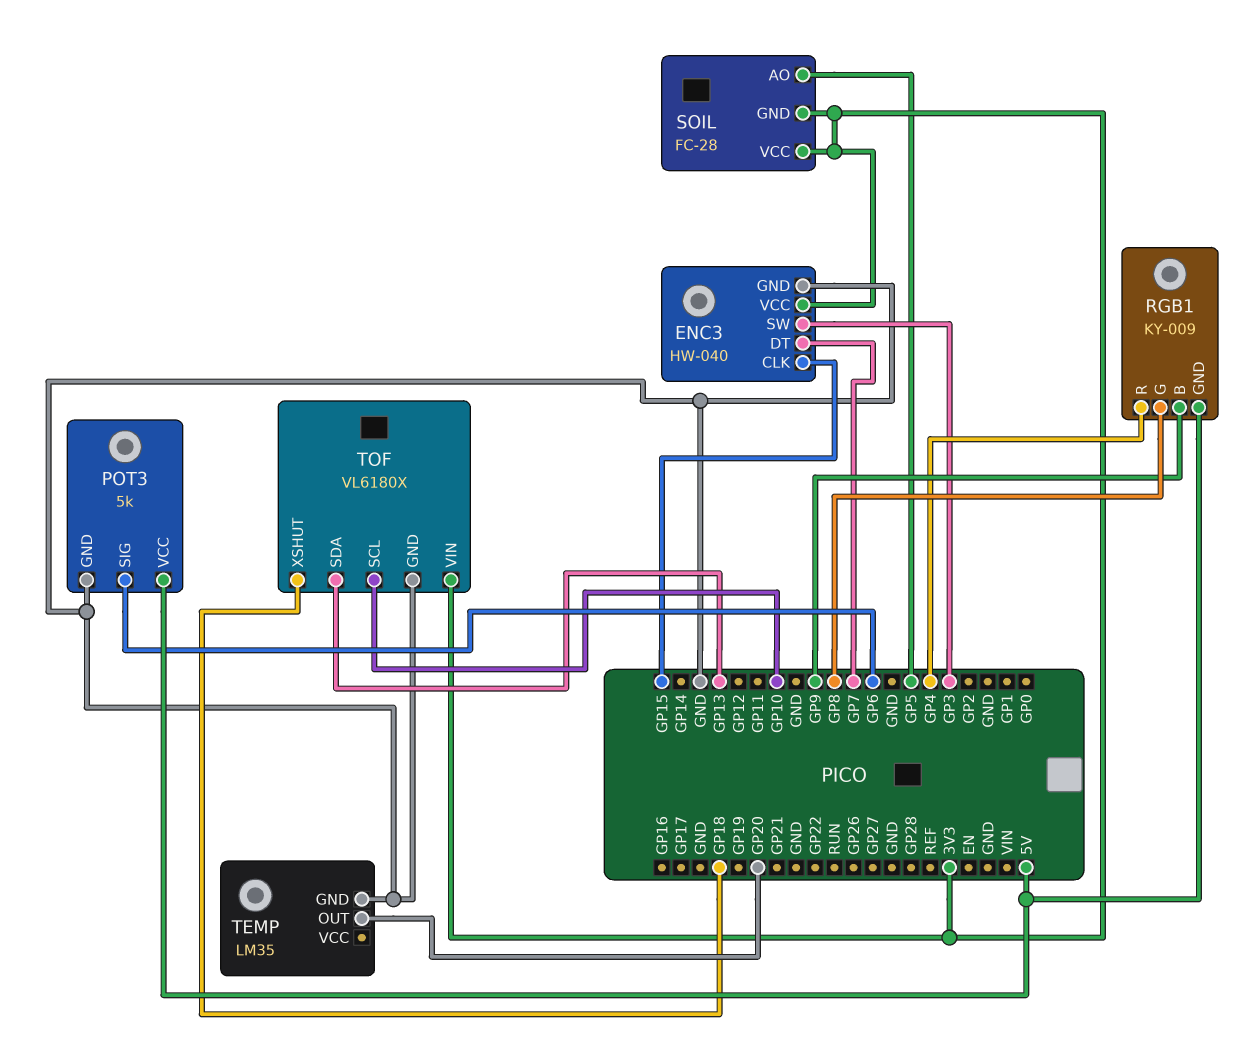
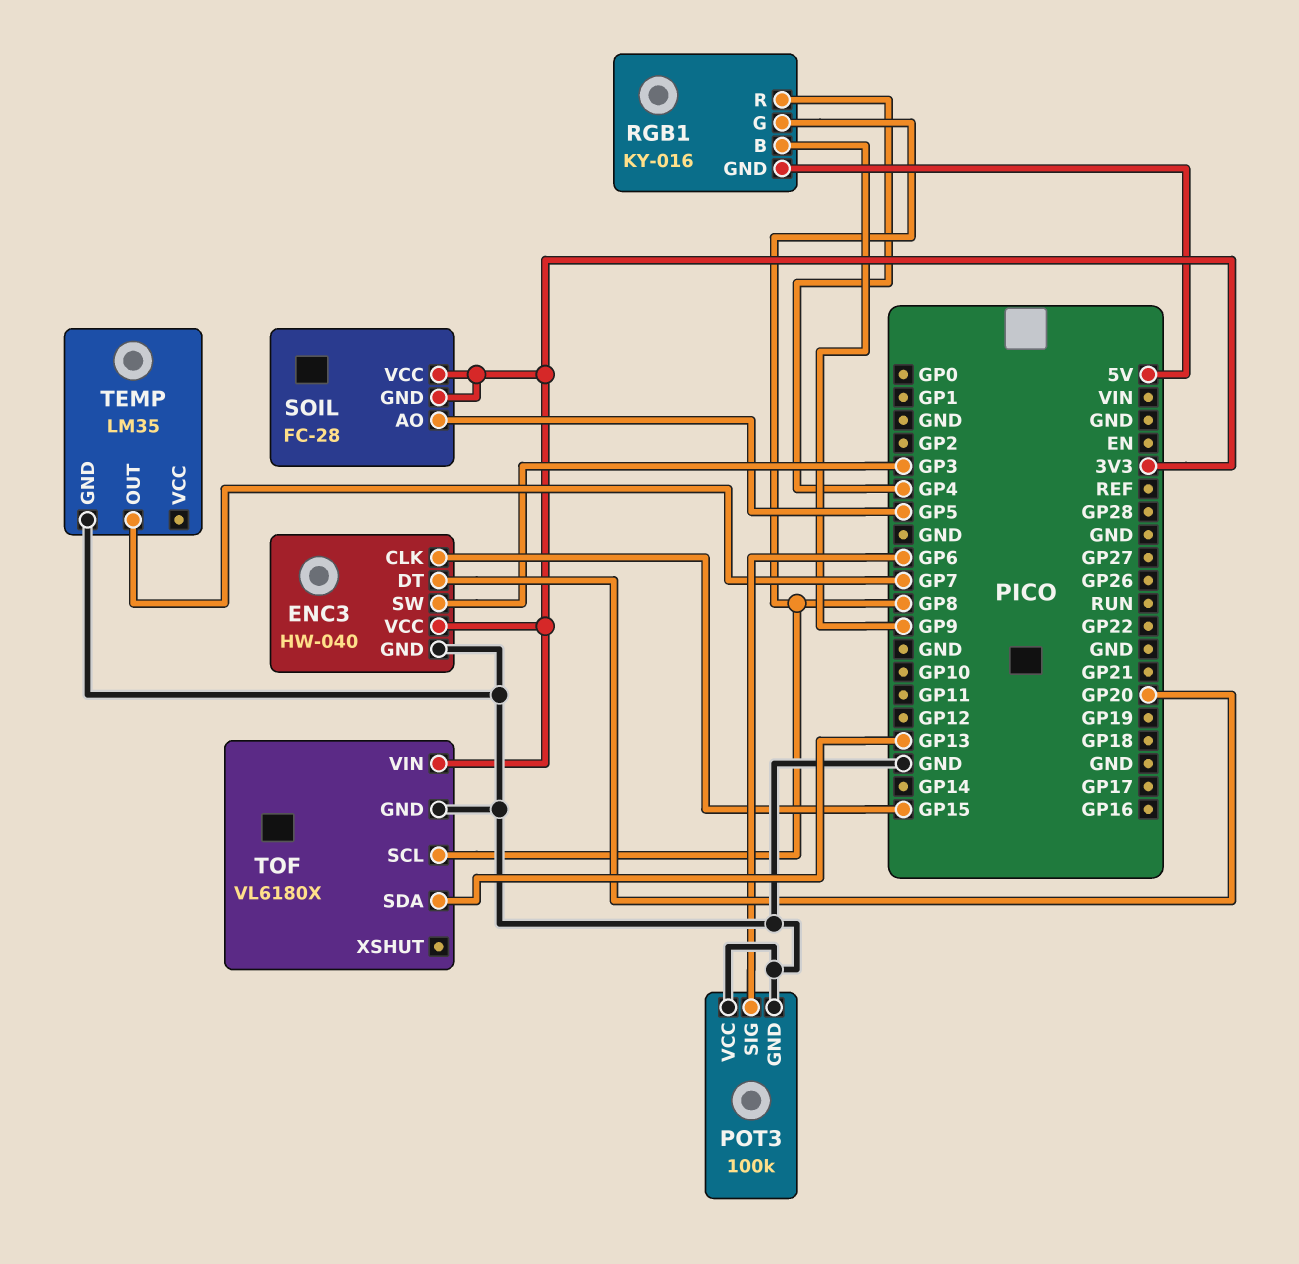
ENC3 pin DT: GP7 -> GP20
POT3: 5k -> 100k
POT3 pin VCC: 5V -> GND
RGB1: KY-009 -> KY-016
TEMP pin OUT: GP20 -> GP7
TOF pin SCL: GP10 -> GP8
TOF pin XSHUT: GP18 -> none

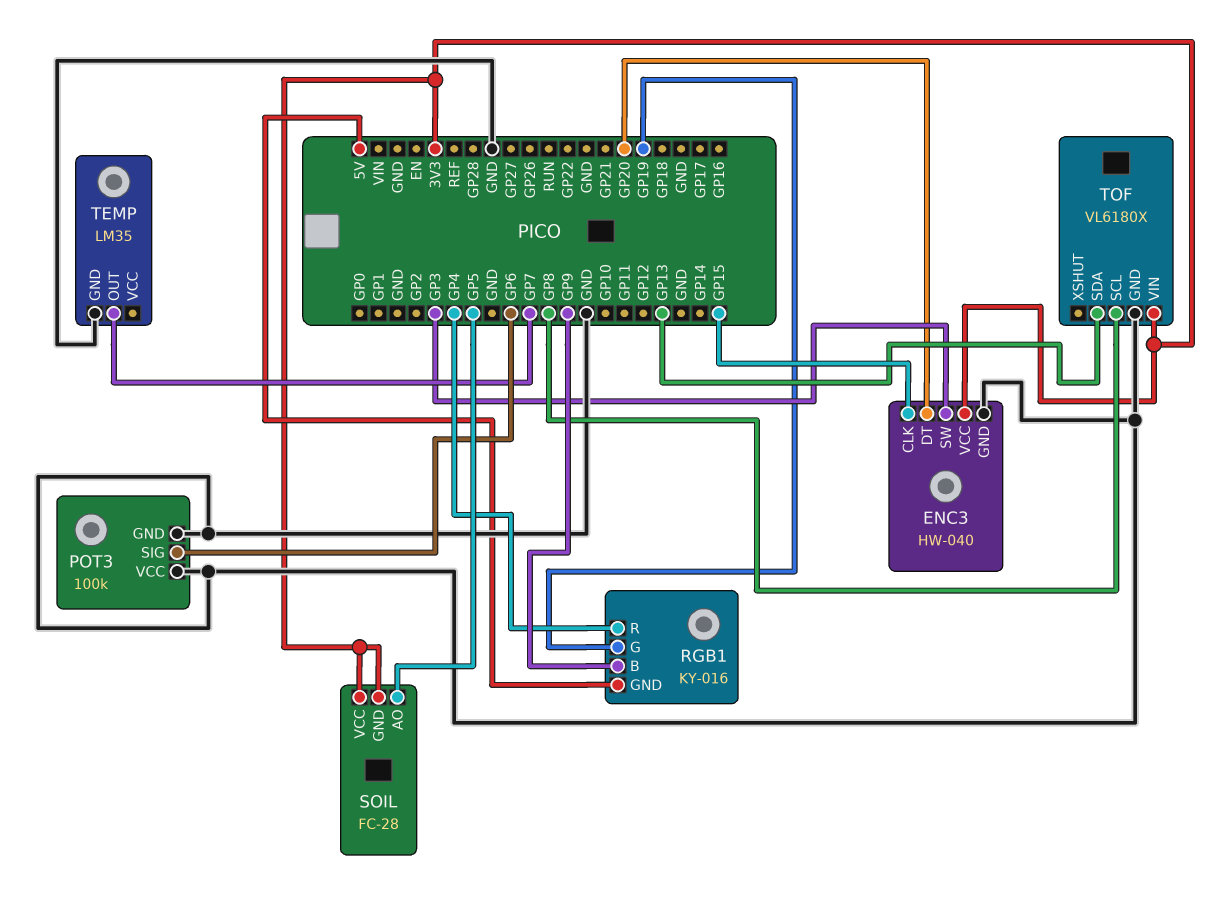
RGB1 pin G: GP8 -> GP19

